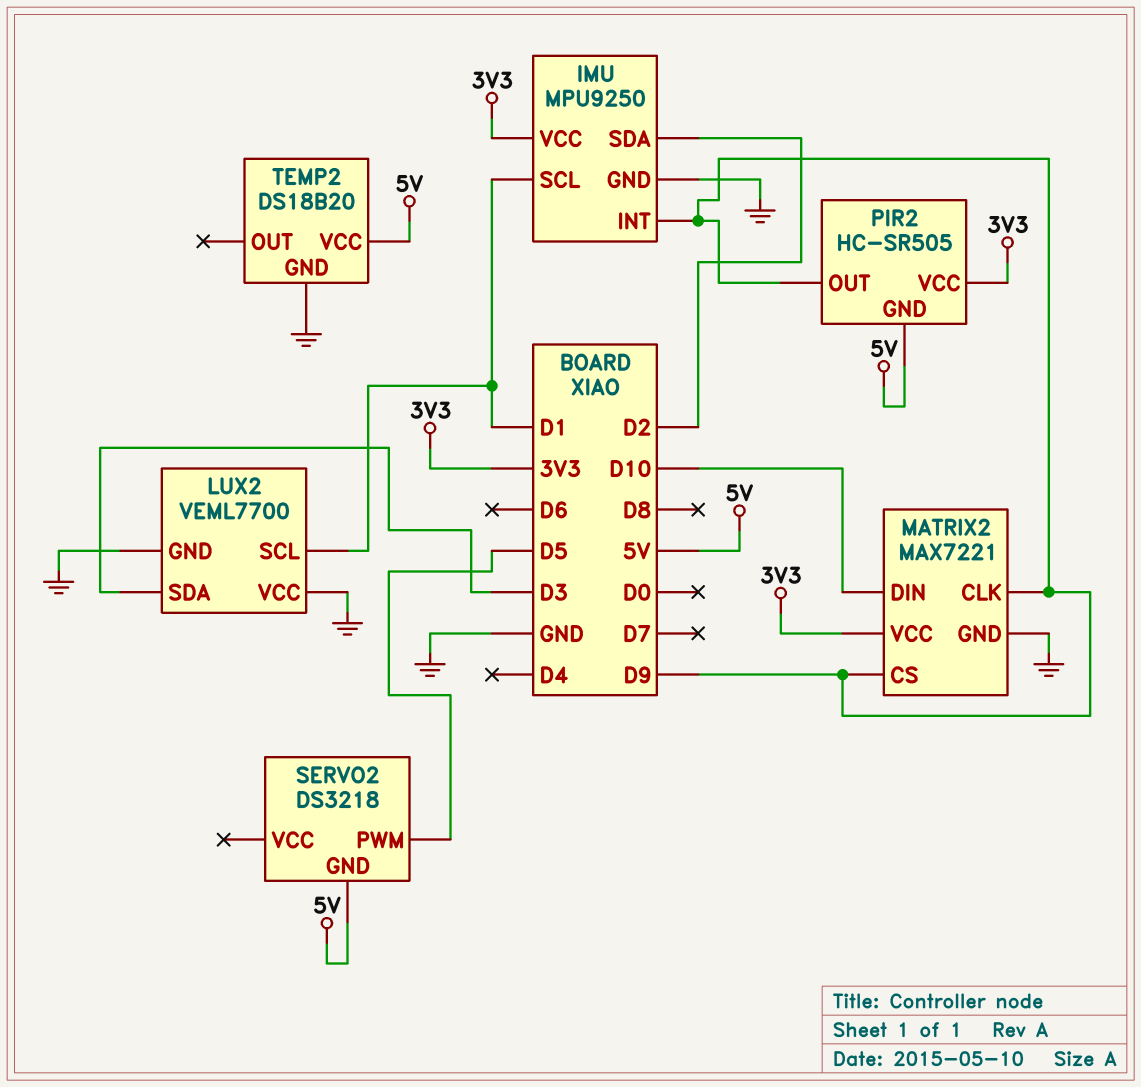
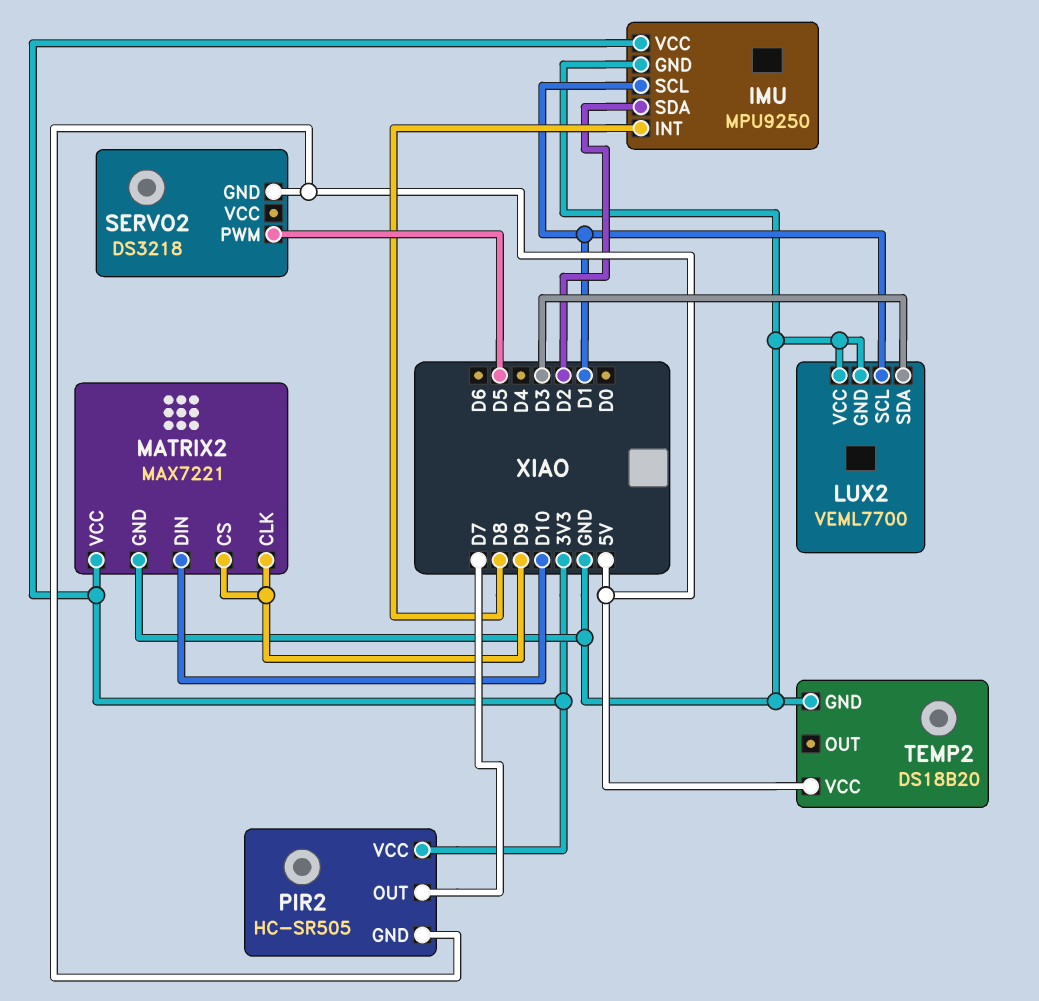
IMU pin INT: D9 -> D8
PIR2 pin OUT: D9 -> D7

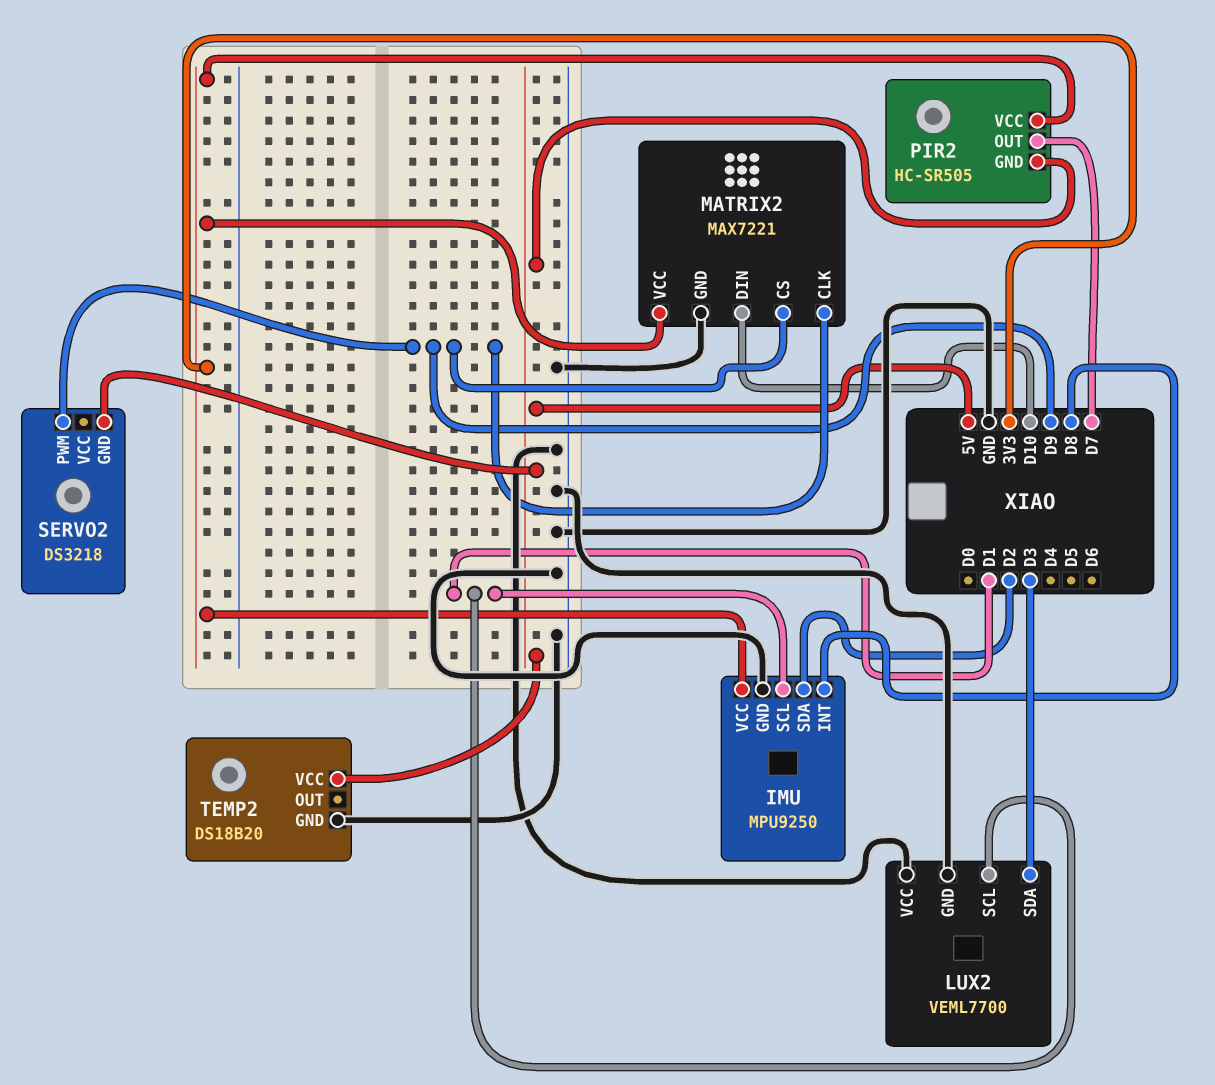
SERVO2 pin PWM: D5 -> D9

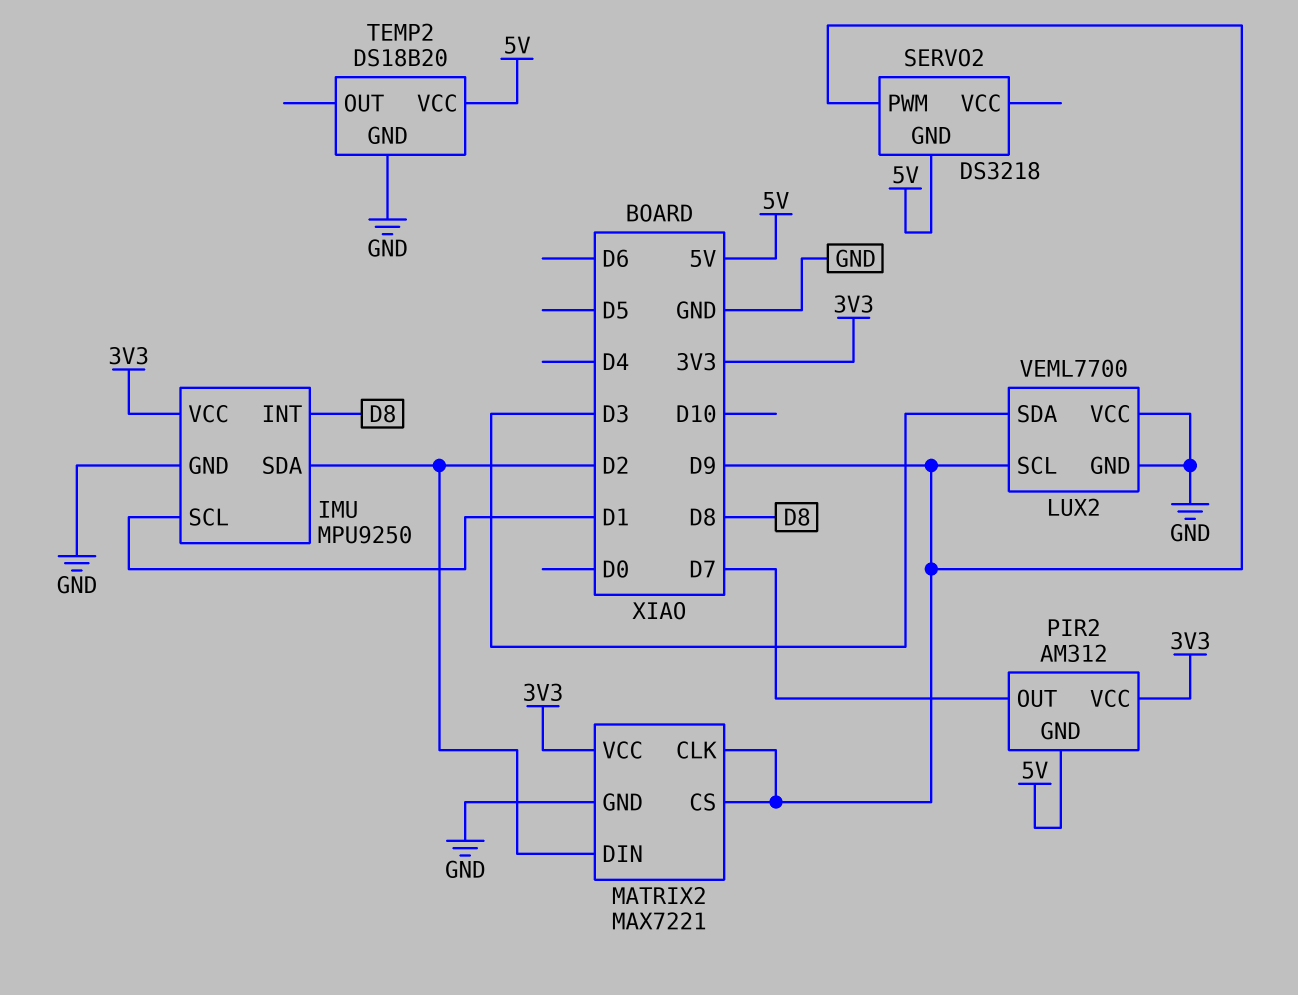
LUX2 pin SCL: D1 -> D9
MATRIX2 pin DIN: D10 -> D2
PIR2: HC-SR505 -> AM312

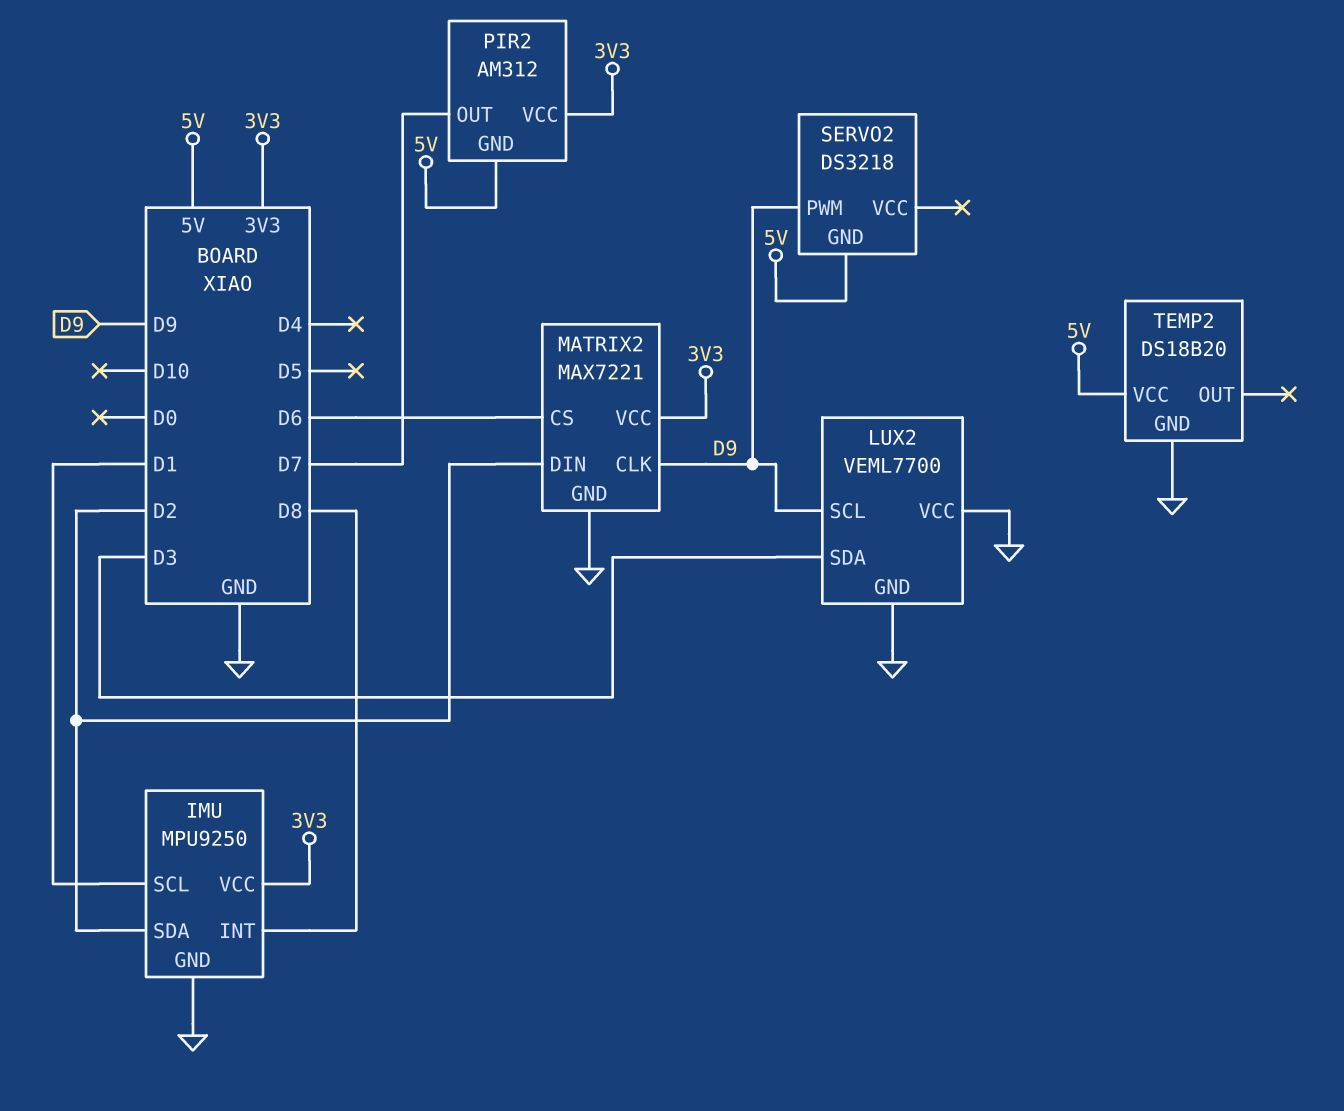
MATRIX2 pin CS: D9 -> D6

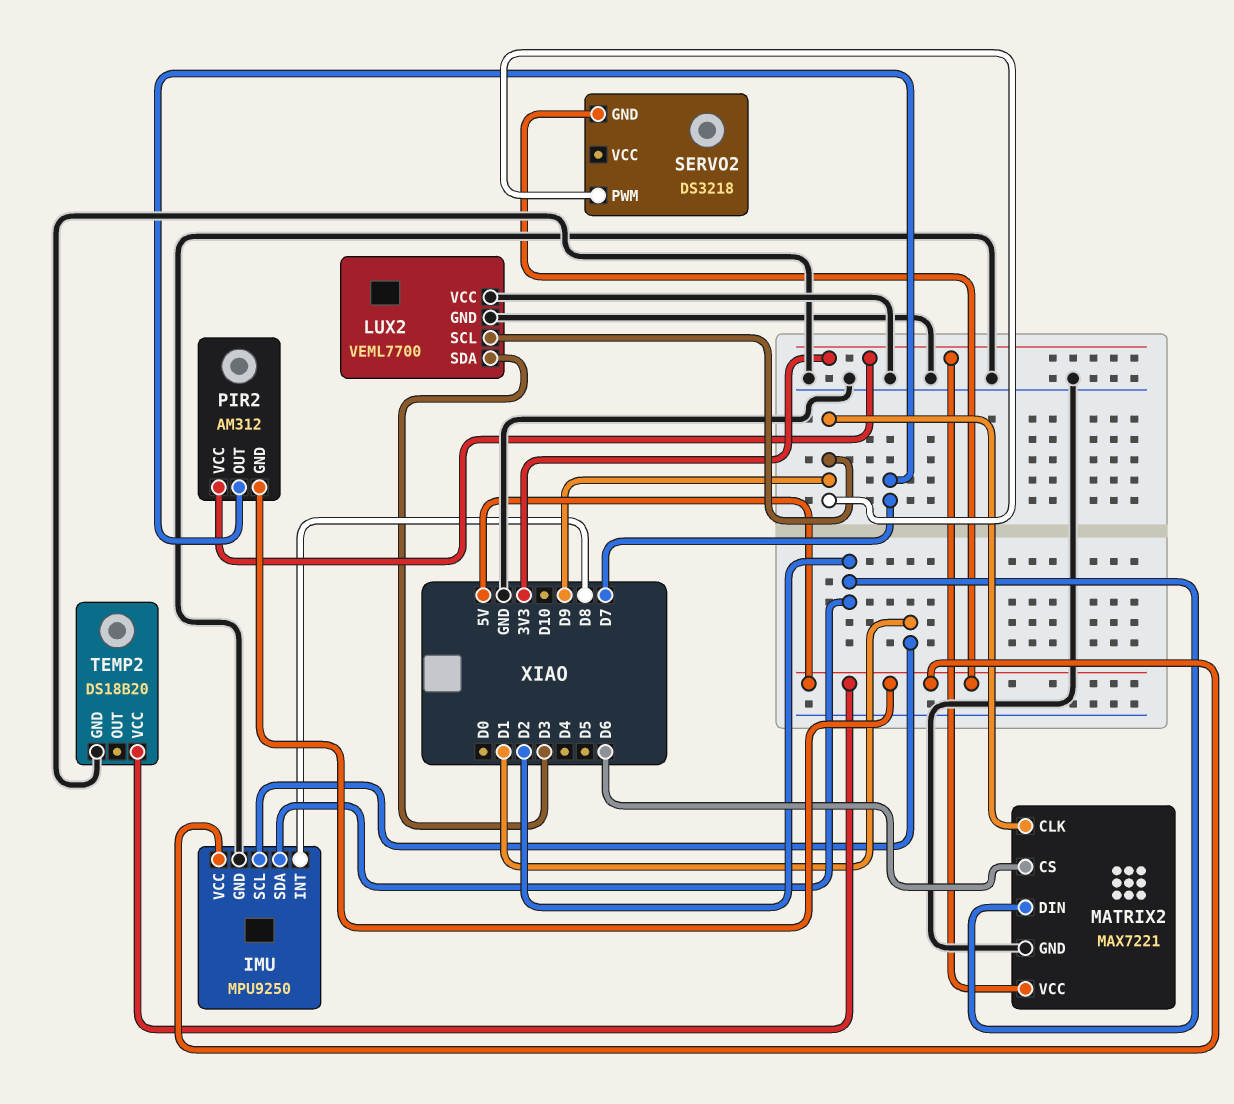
IMU pin VCC: 3V3 -> 5V

